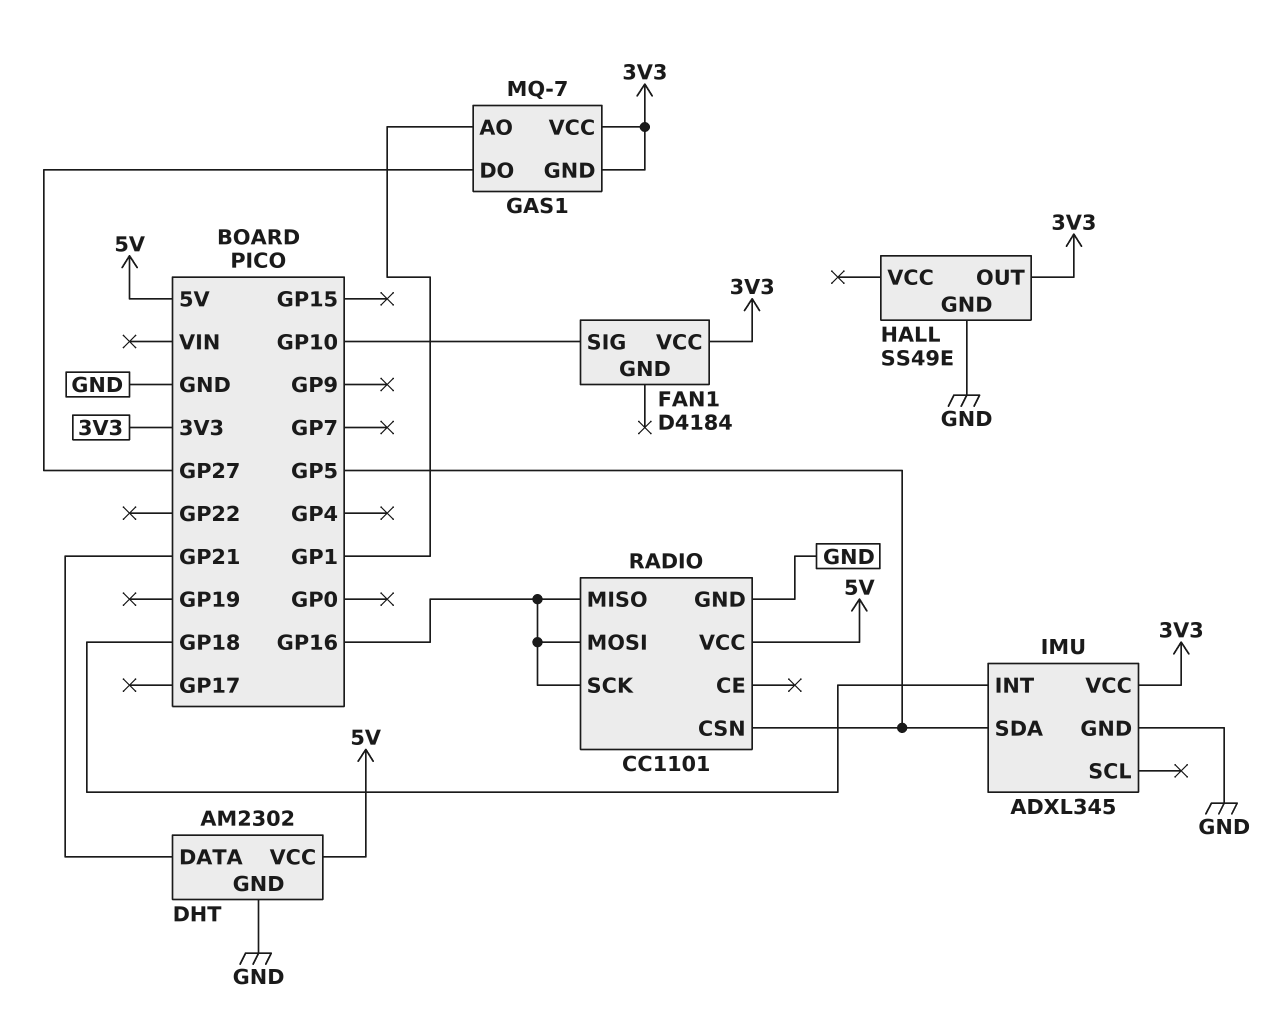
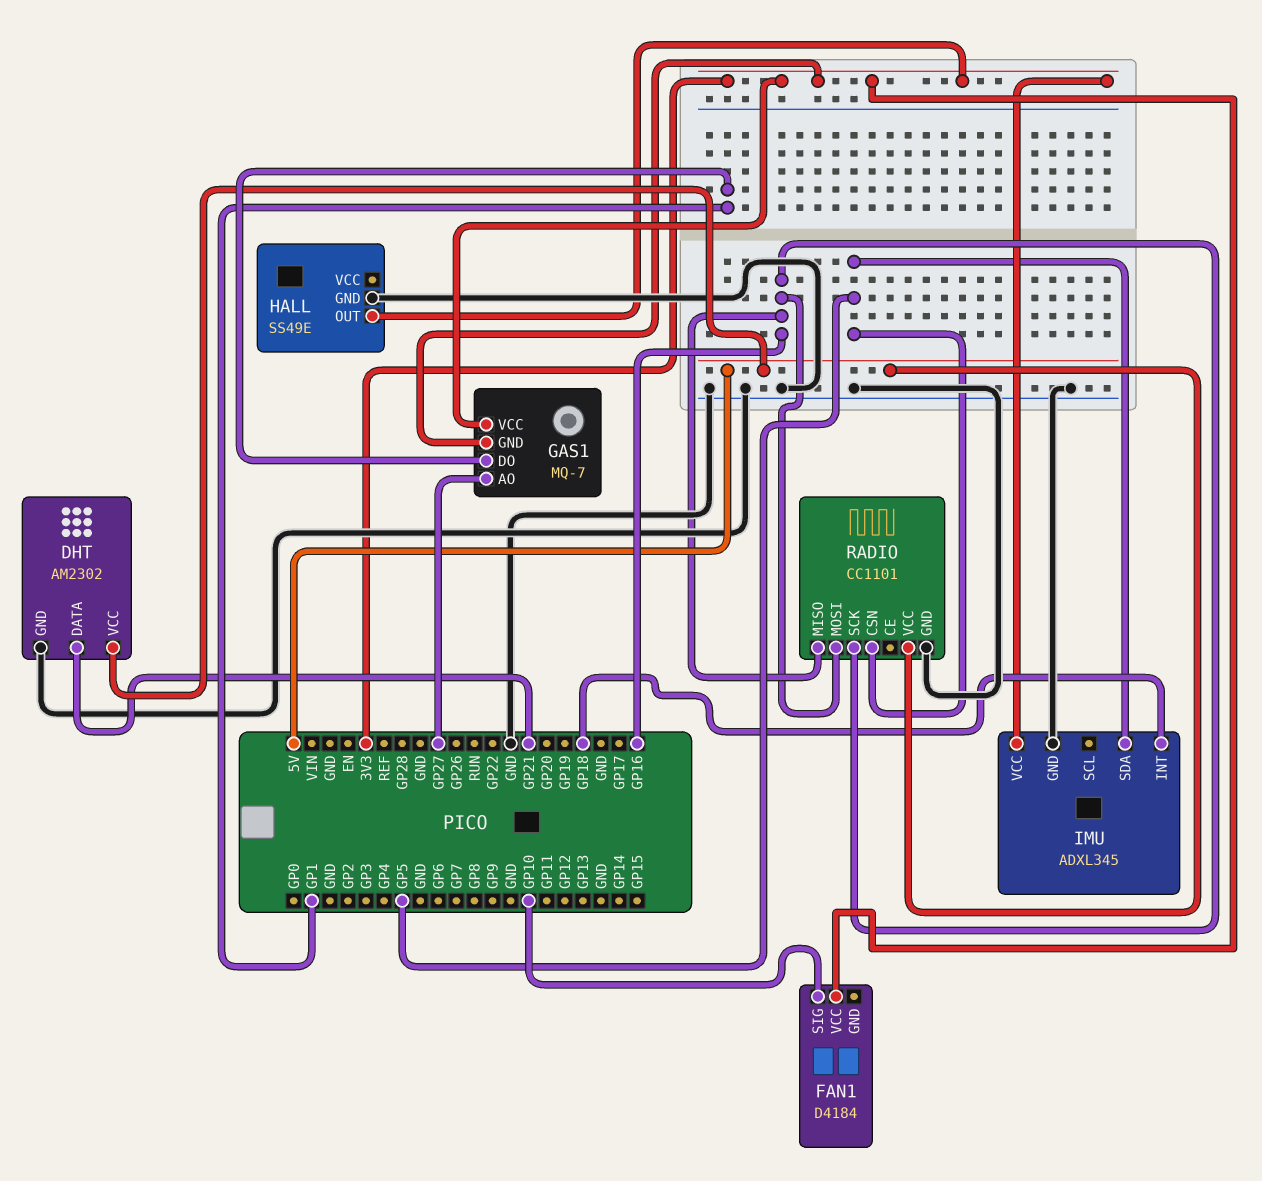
GAS1 pin AO: GP1 -> GP27
GAS1 pin DO: GP27 -> GP1

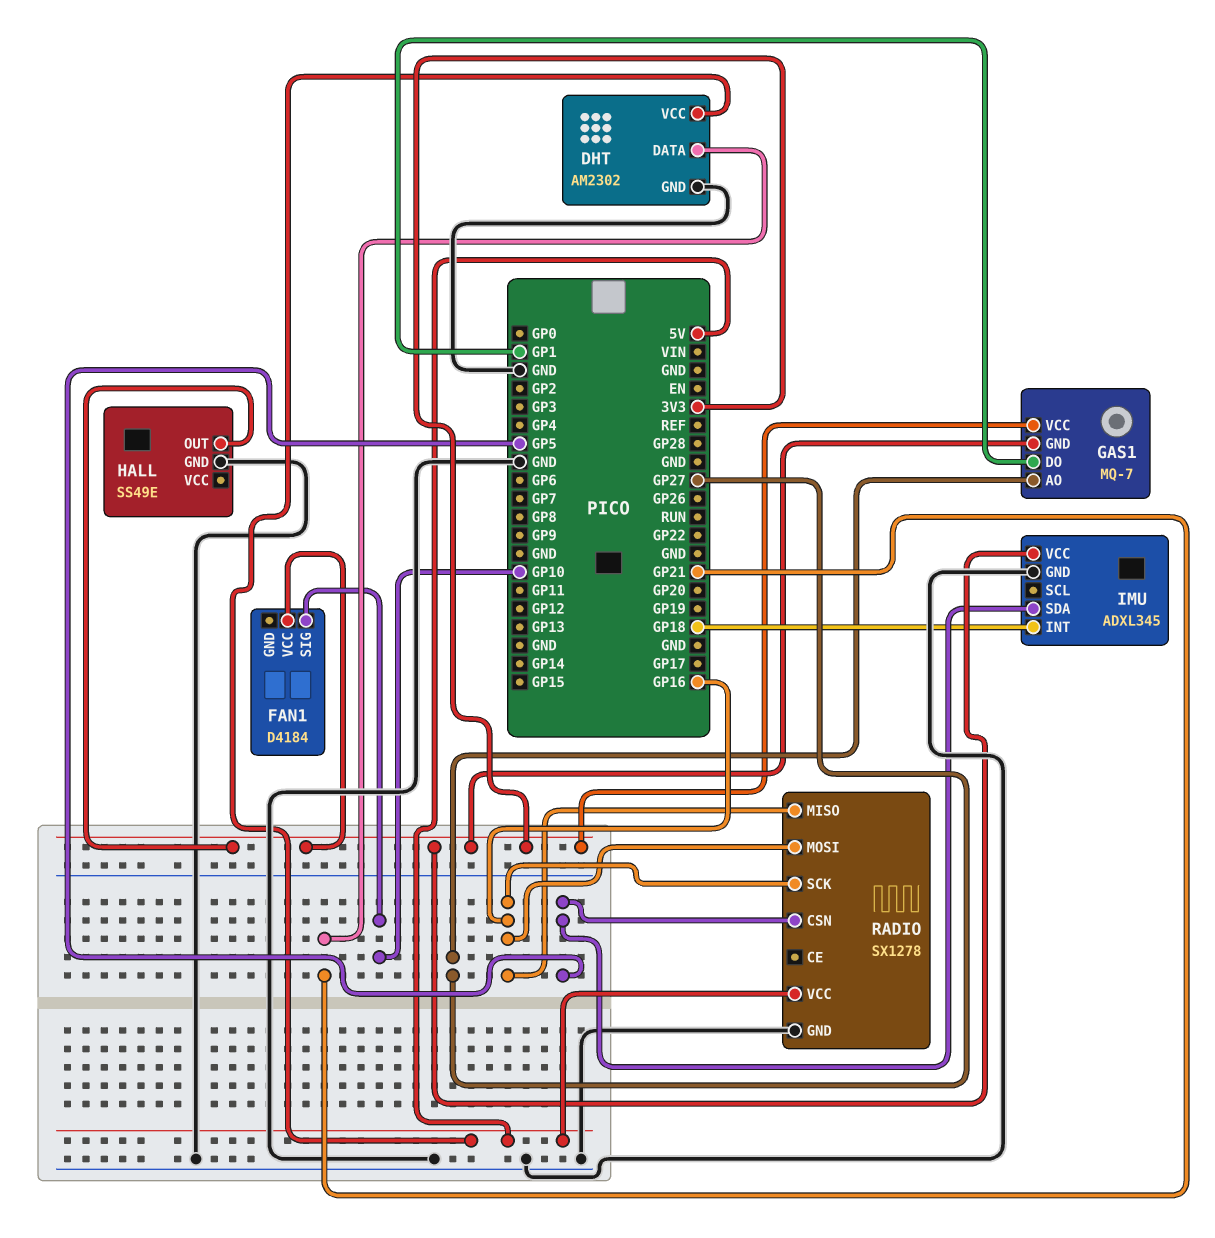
RADIO: CC1101 -> SX1278

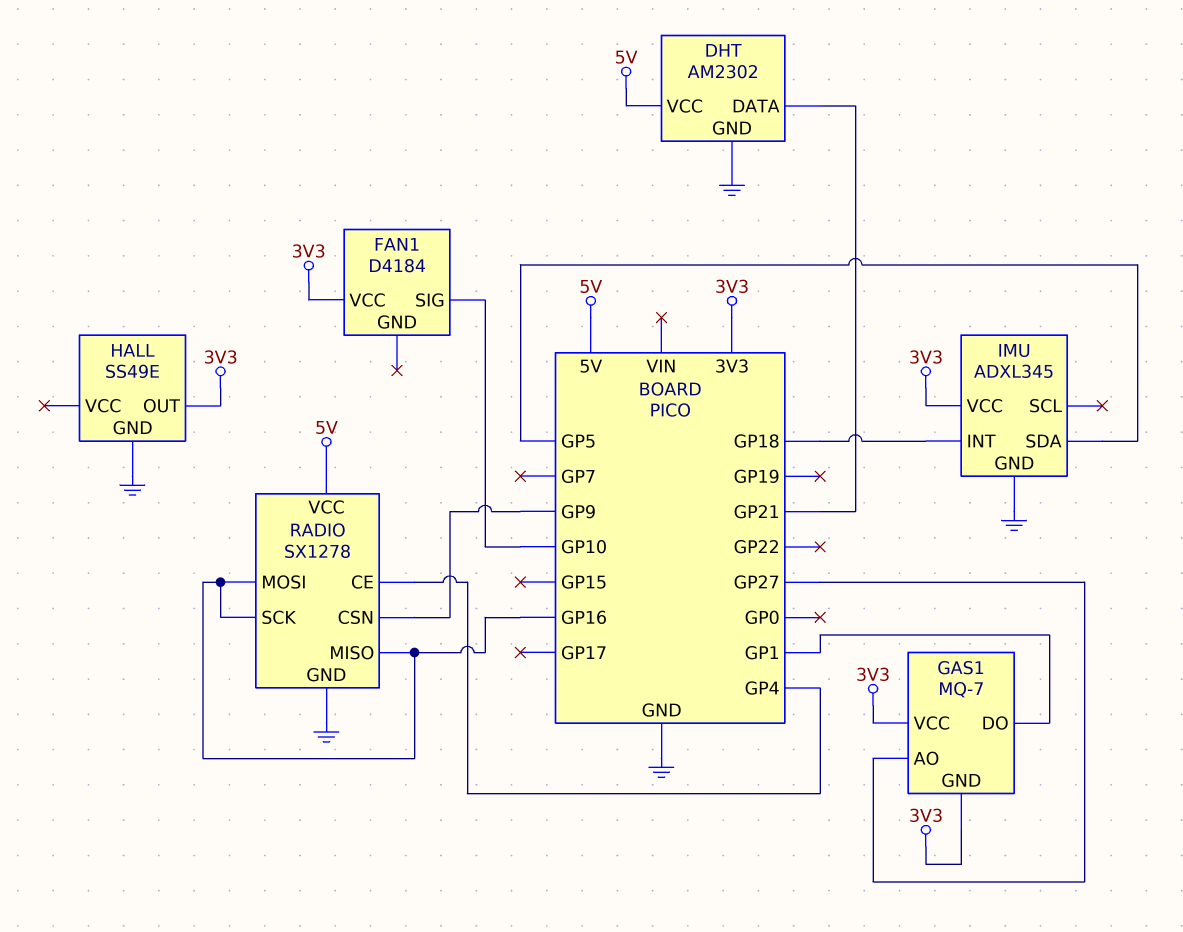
RADIO pin CE: none -> GP4
RADIO pin CSN: GP5 -> GP9

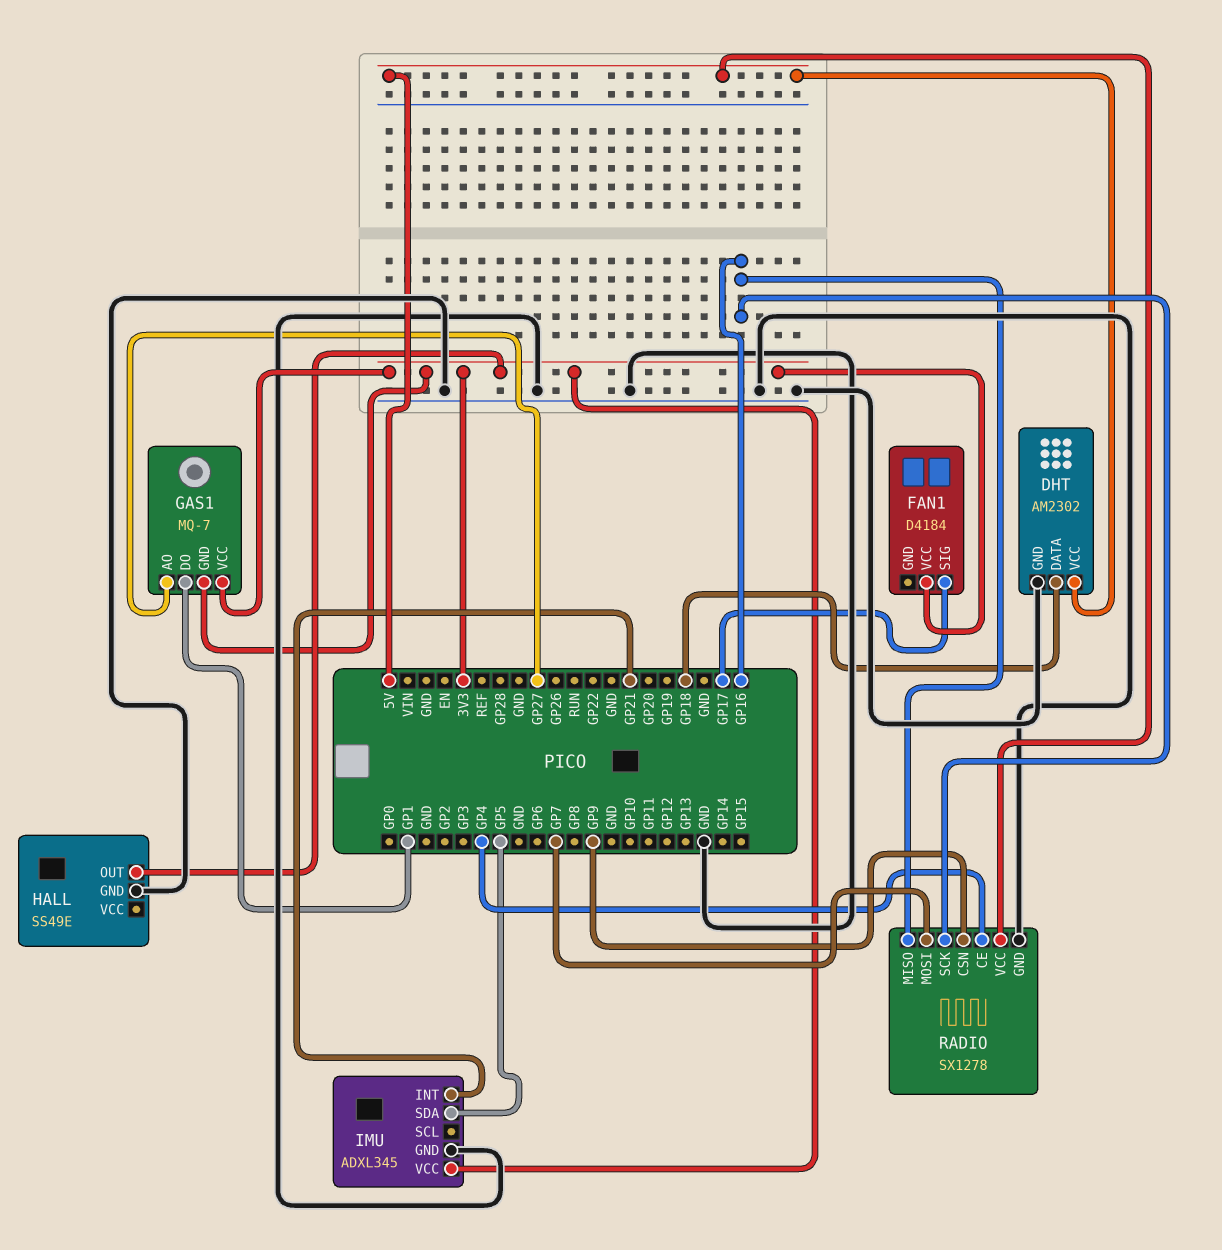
DHT pin DATA: GP21 -> GP18
FAN1 pin SIG: GP10 -> GP17
IMU pin INT: GP18 -> GP21
RADIO pin MOSI: GP16 -> GP7

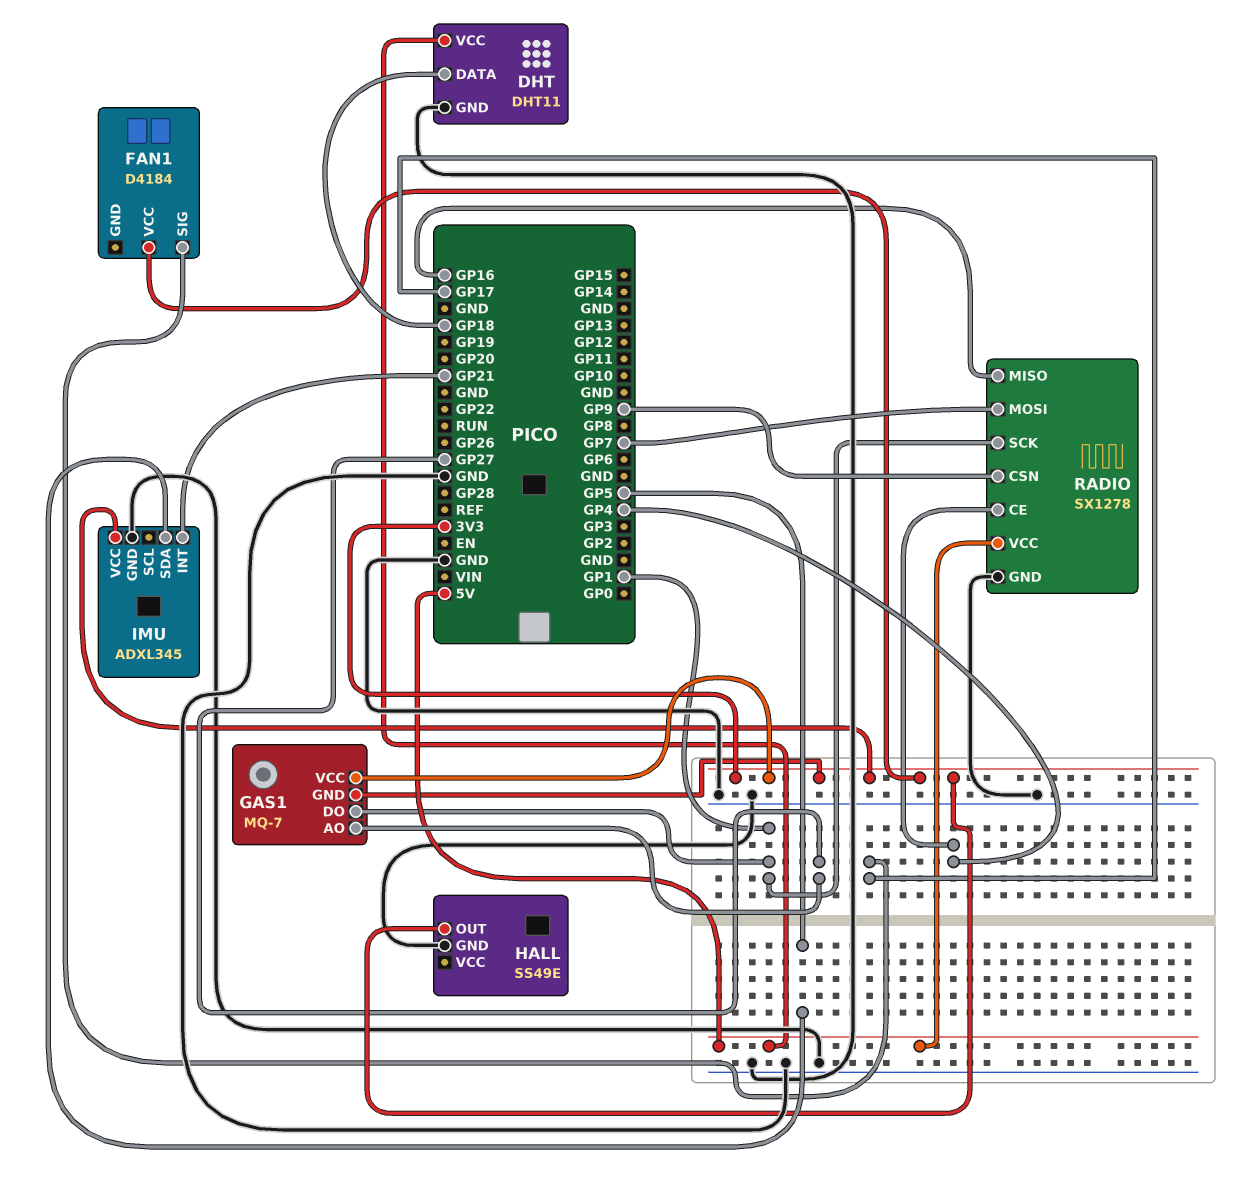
DHT: AM2302 -> DHT11
RADIO pin SCK: GP16 -> GP1

